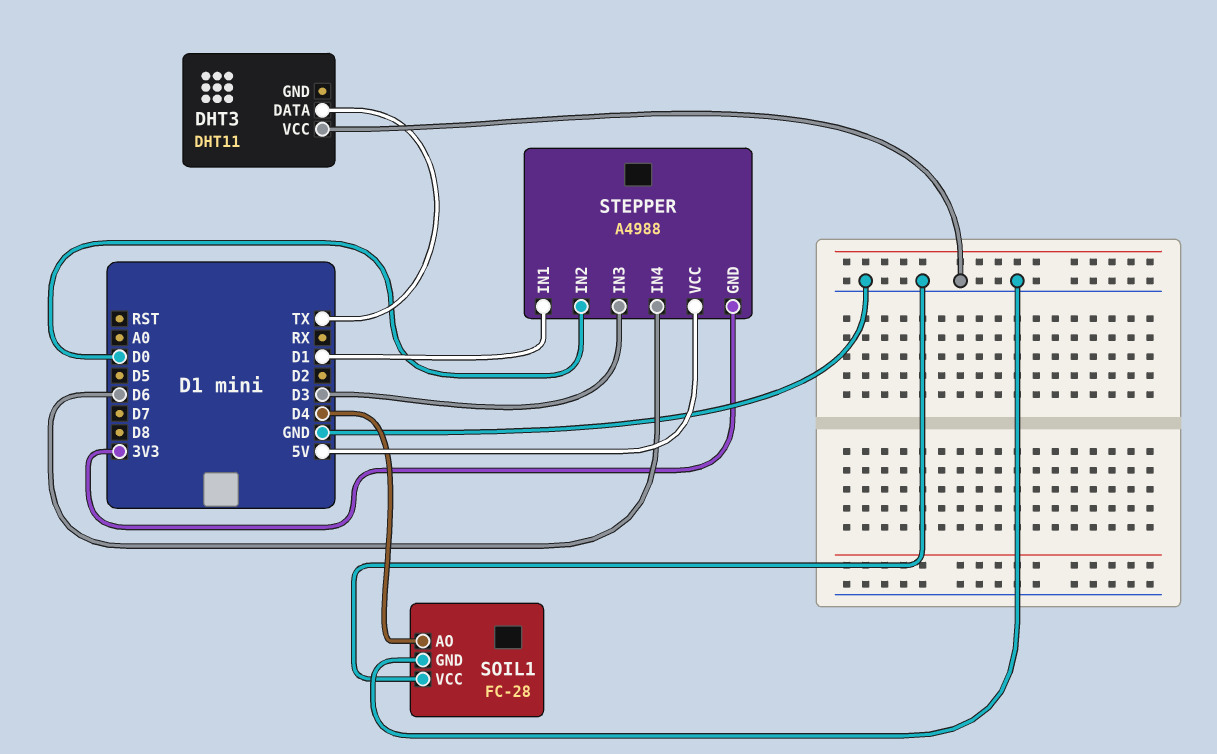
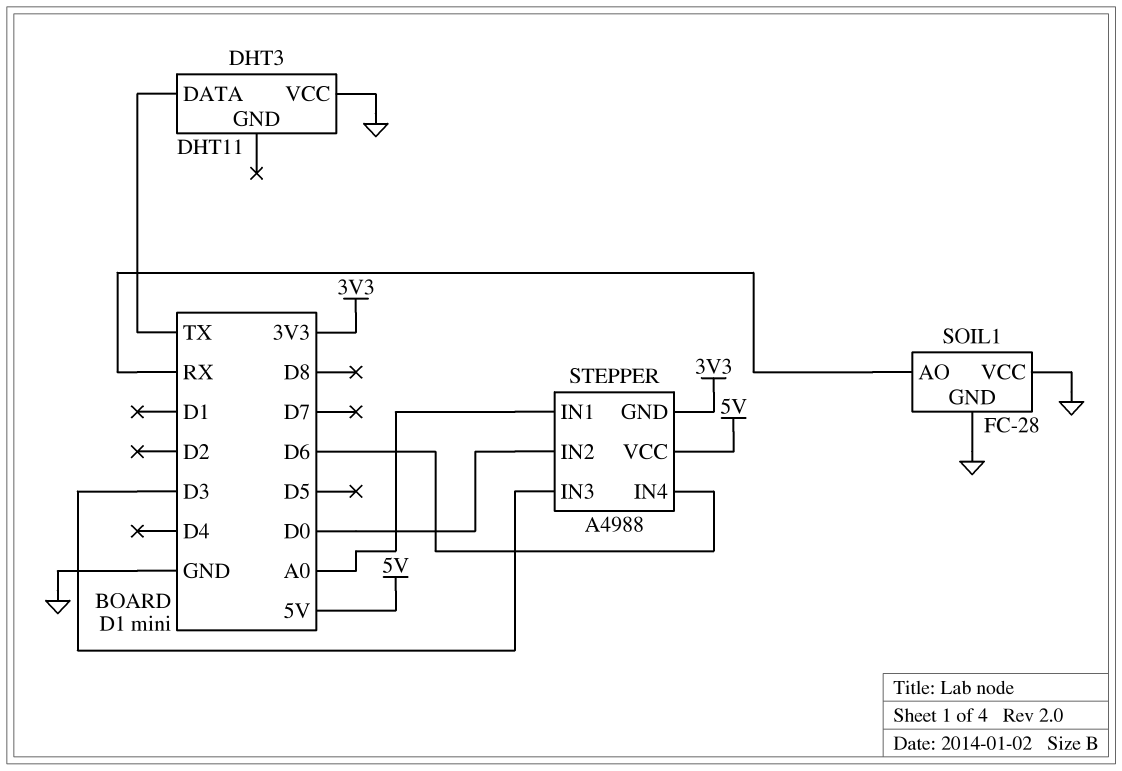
SOIL1 pin AO: D4 -> RX
STEPPER pin IN1: D1 -> A0

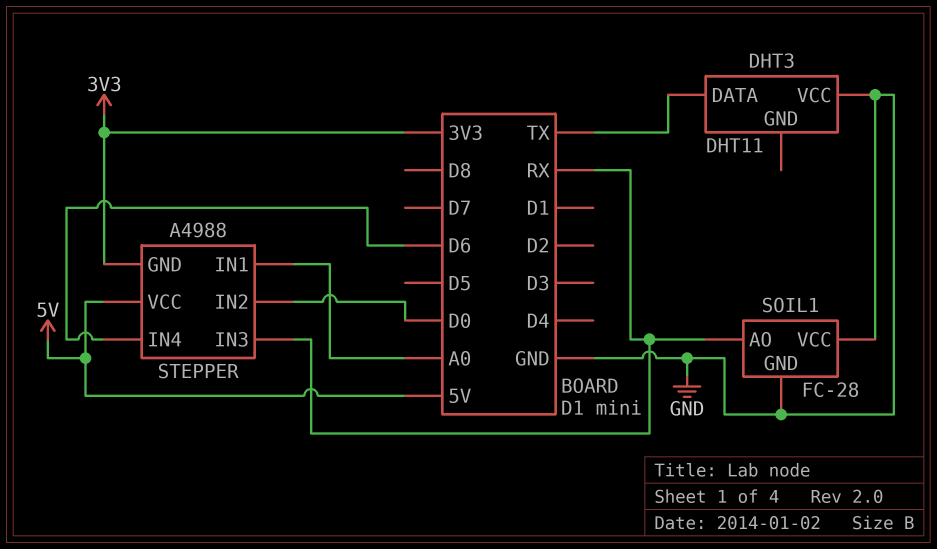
STEPPER pin IN3: D3 -> RX

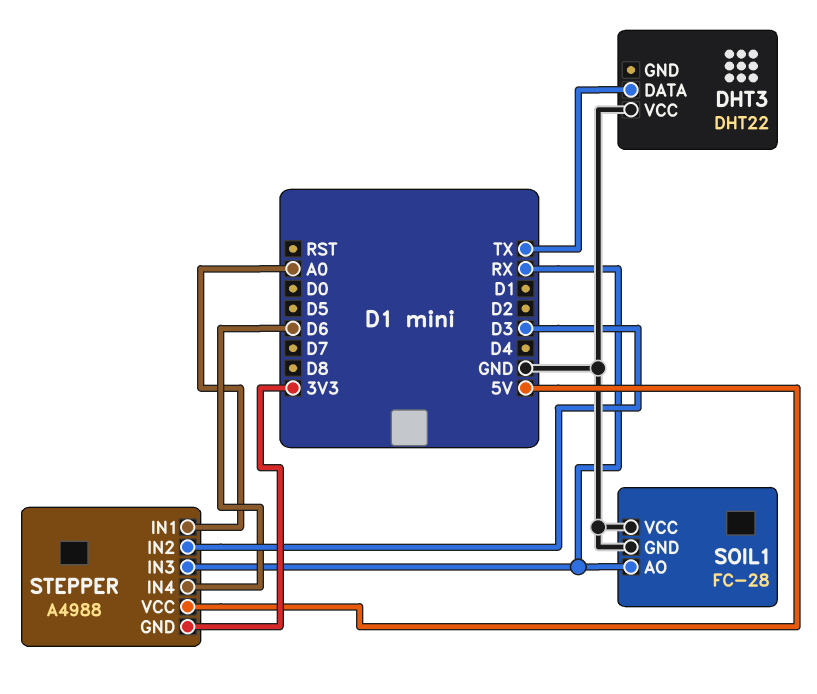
DHT3: DHT11 -> DHT22
STEPPER pin IN2: D0 -> D3

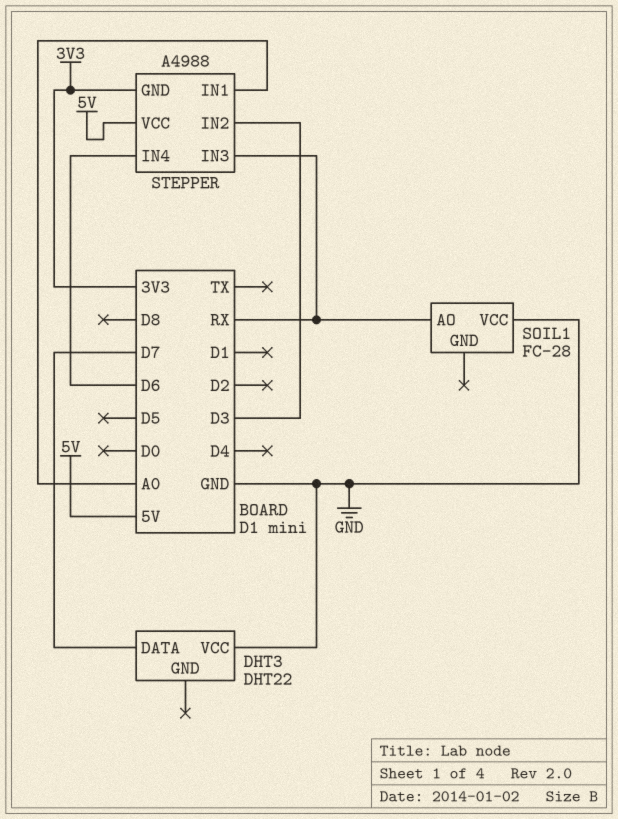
DHT3 pin DATA: TX -> D7
SOIL1 pin GND: GND -> none

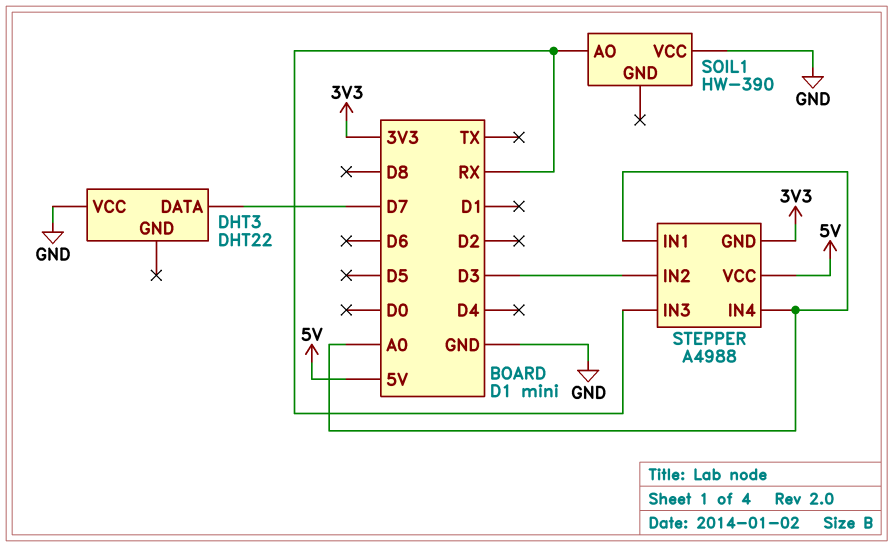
SOIL1: FC-28 -> HW-390
STEPPER pin IN4: D6 -> A0

